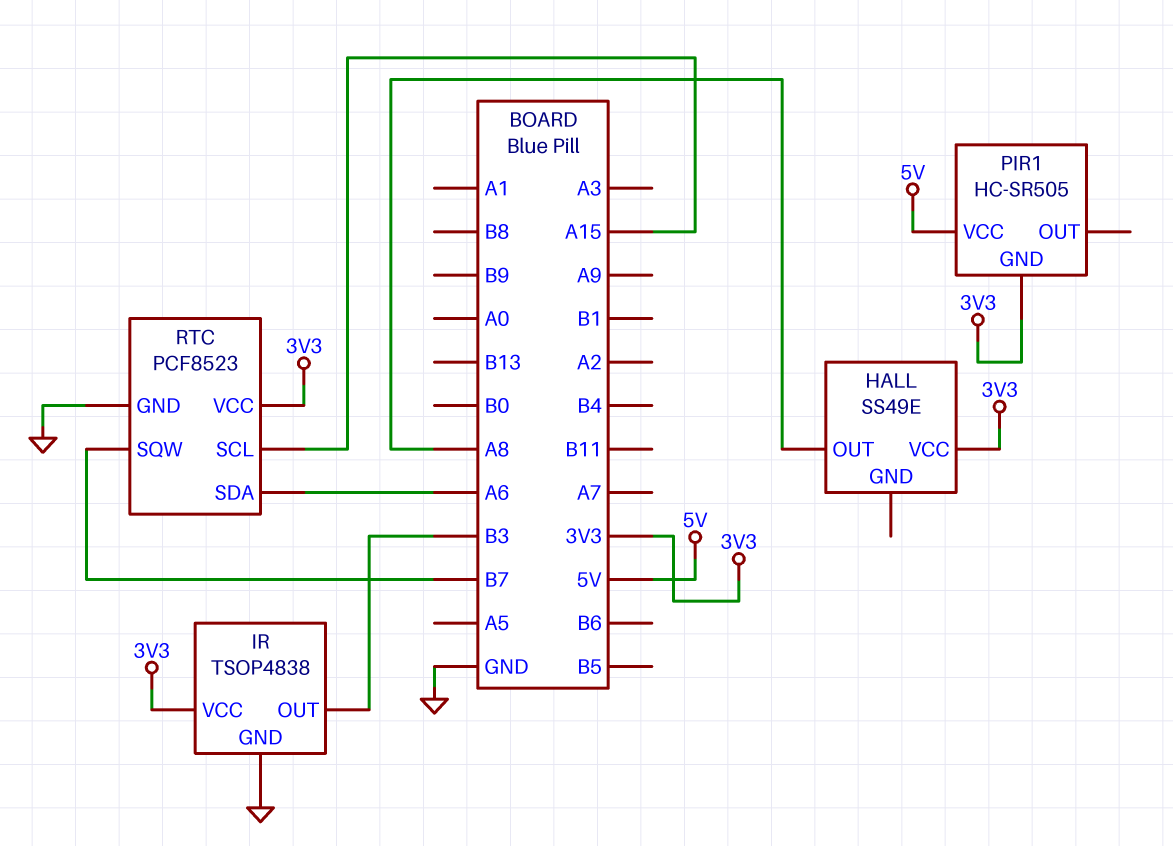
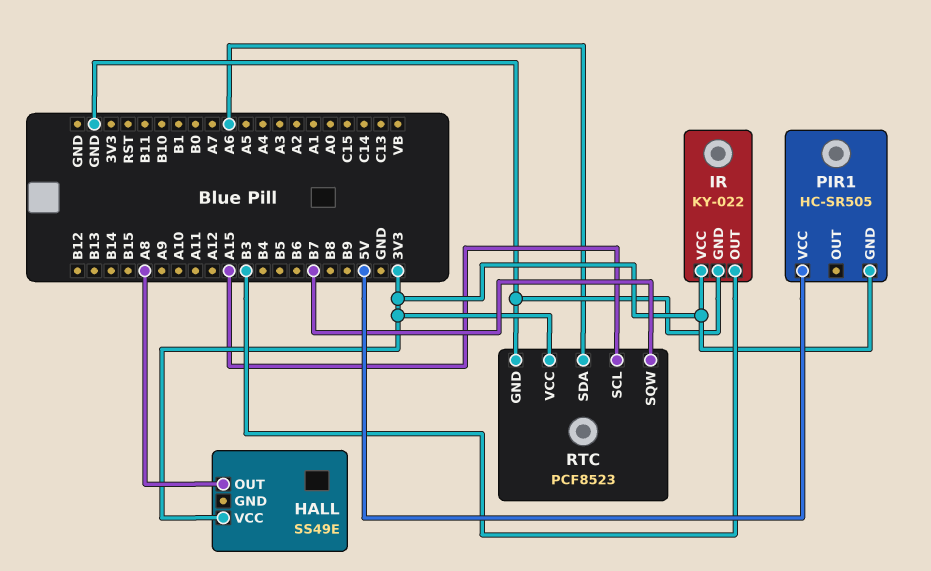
IR: TSOP4838 -> KY-022

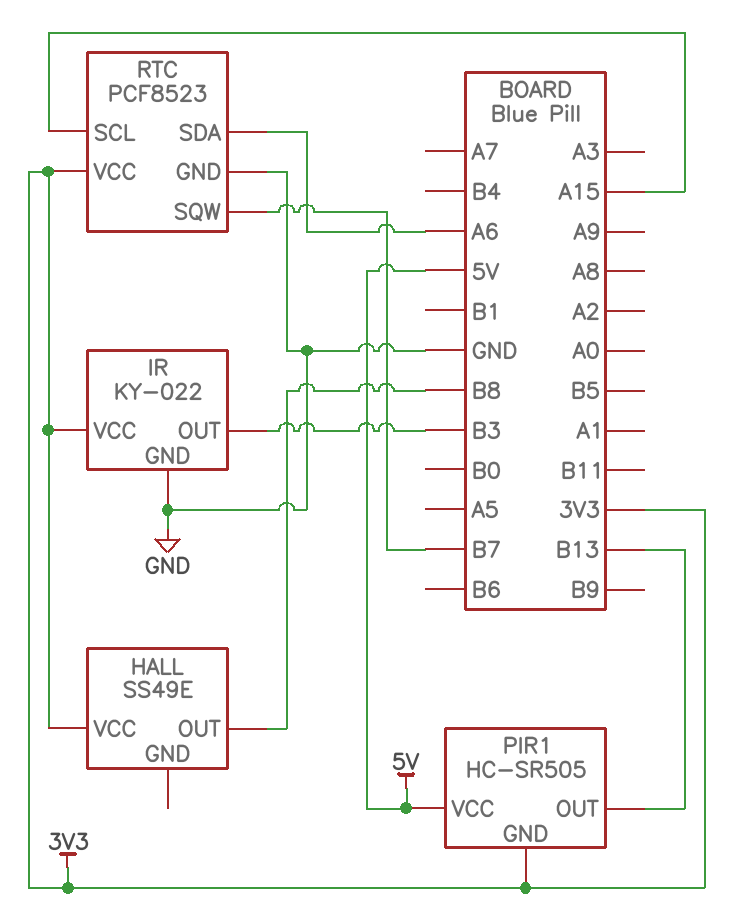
HALL pin OUT: A8 -> B8
PIR1 pin OUT: none -> B13

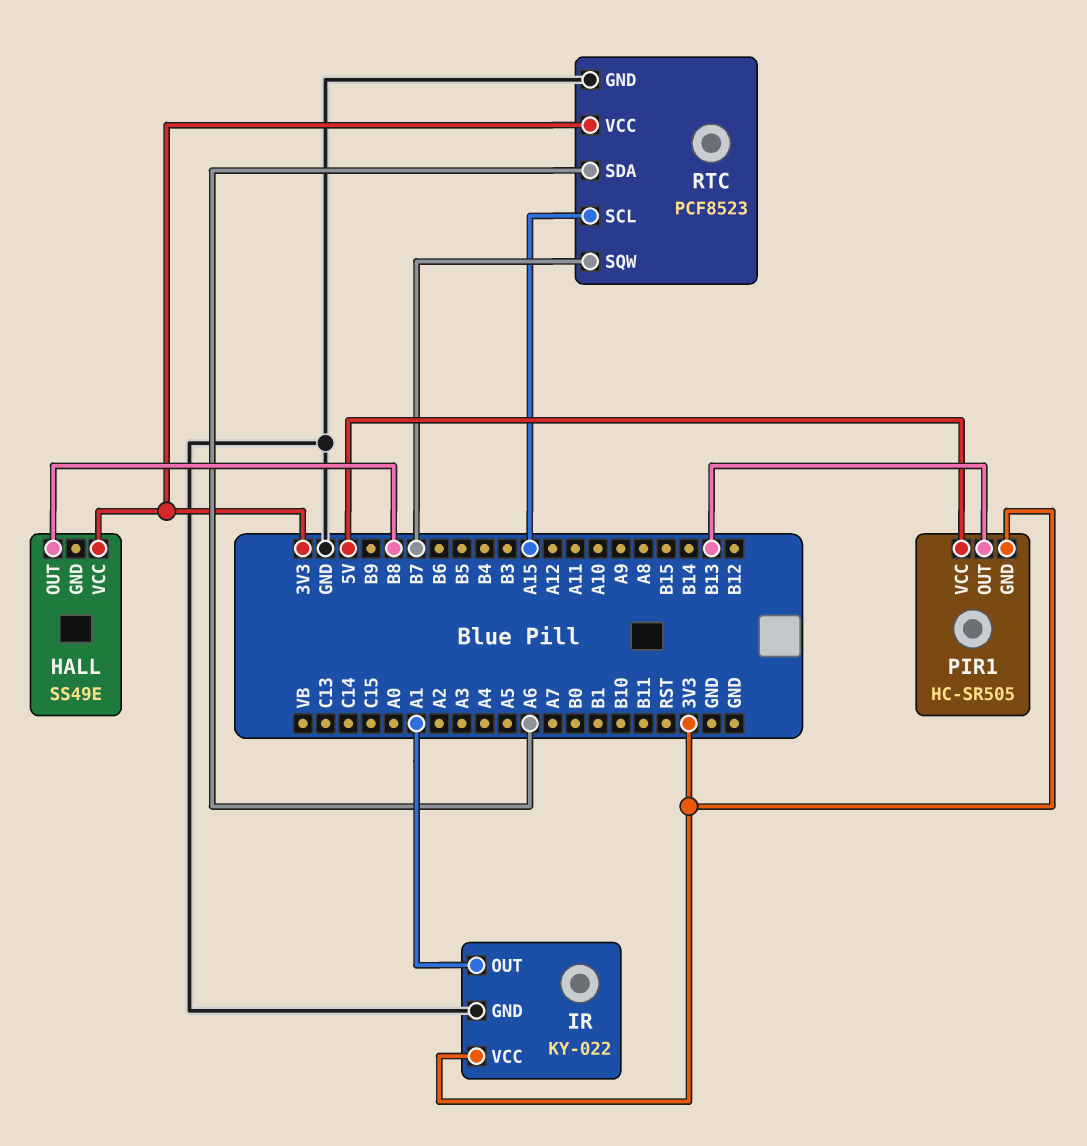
IR pin OUT: B3 -> A1

